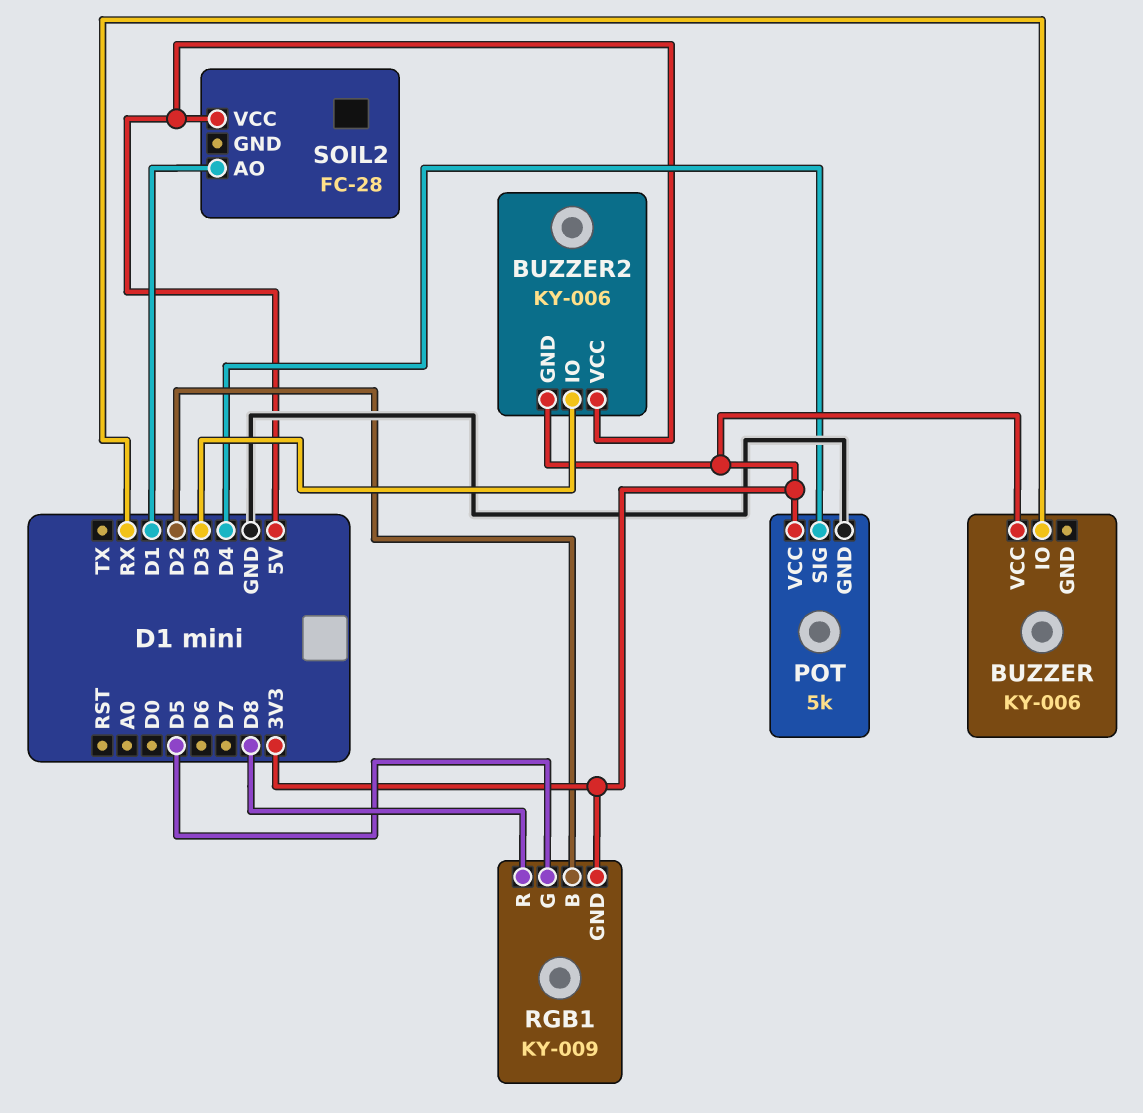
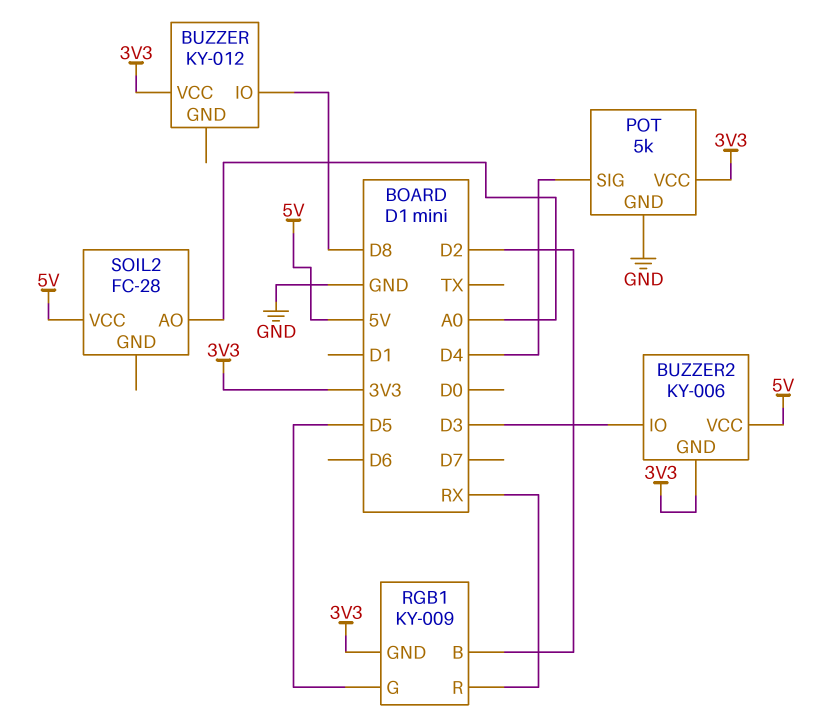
BUZZER: KY-006 -> KY-012
BUZZER pin IO: RX -> D8
RGB1 pin R: D8 -> RX
SOIL2 pin AO: D1 -> A0

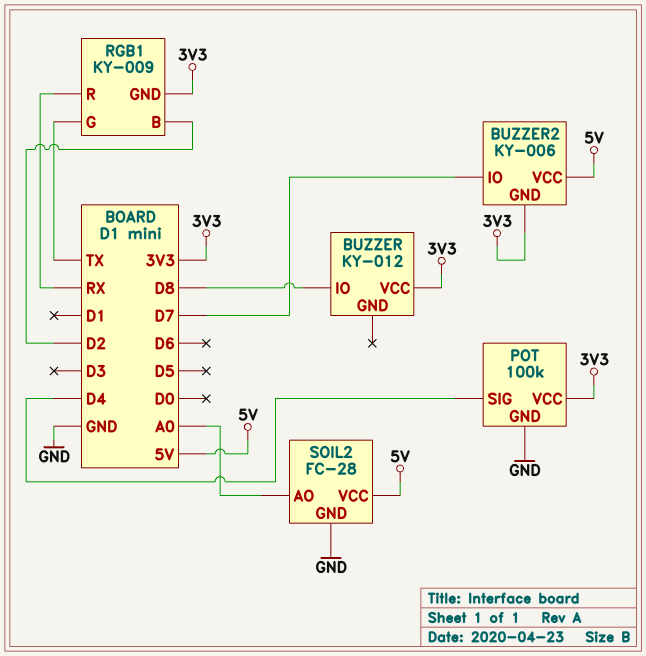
BUZZER2 pin IO: D3 -> D7
POT: 5k -> 100k
RGB1 pin G: D5 -> TX
SOIL2 pin GND: none -> GND

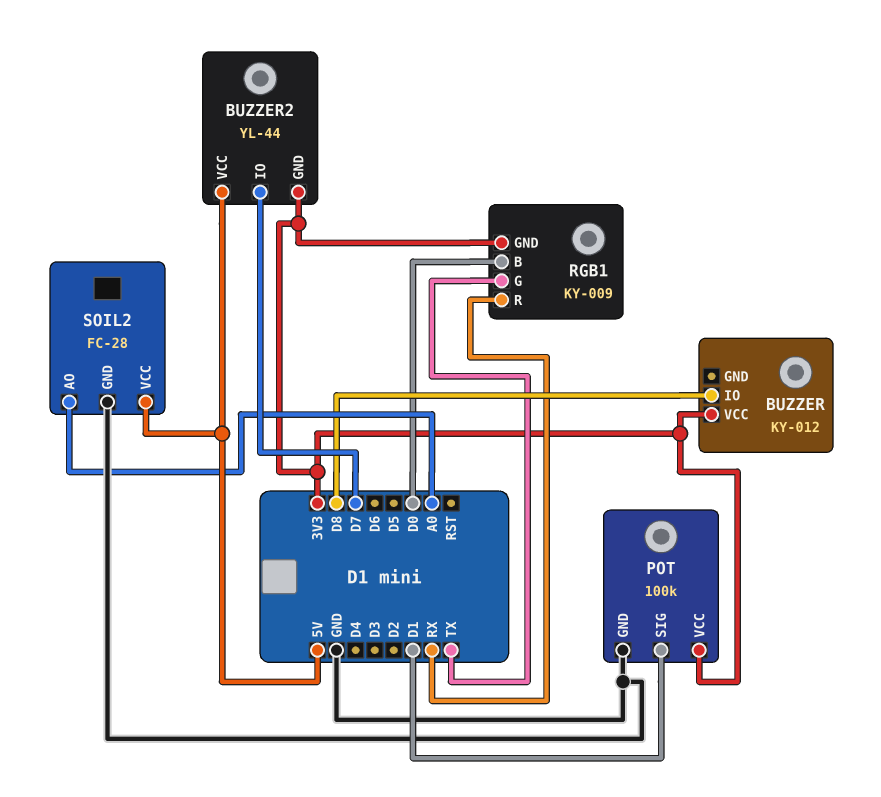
BUZZER2: KY-006 -> YL-44
POT pin SIG: D4 -> D1
RGB1 pin B: D2 -> D0

